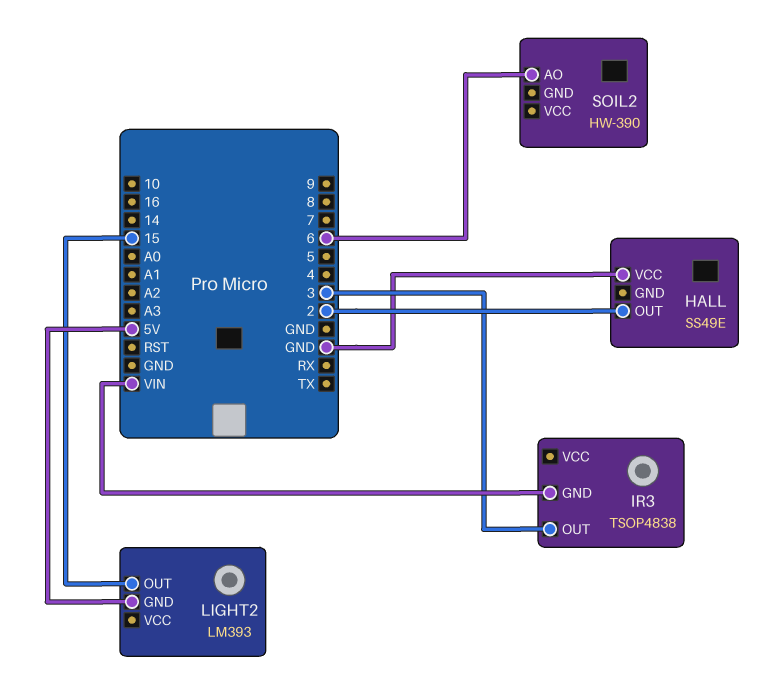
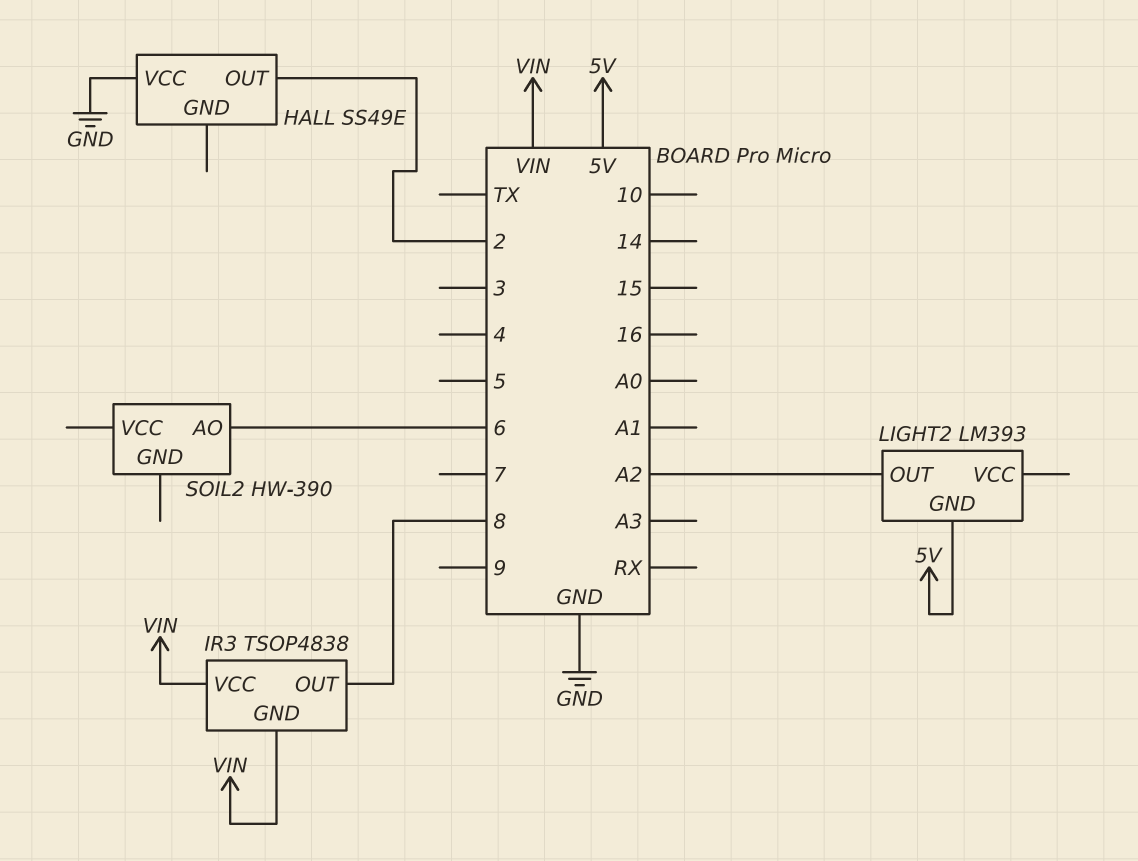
IR3 pin OUT: 3 -> 8
IR3 pin VCC: none -> VIN
LIGHT2 pin OUT: 15 -> A2

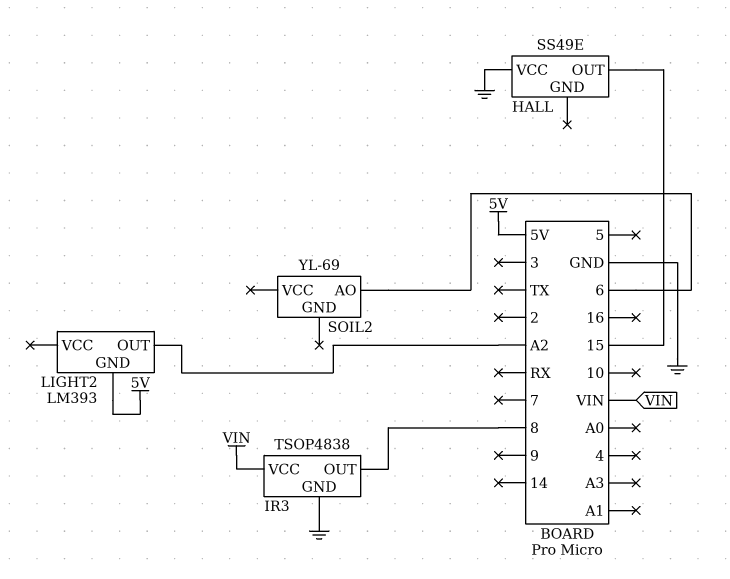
HALL pin OUT: 2 -> 15
IR3 pin GND: VIN -> GND
SOIL2: HW-390 -> YL-69

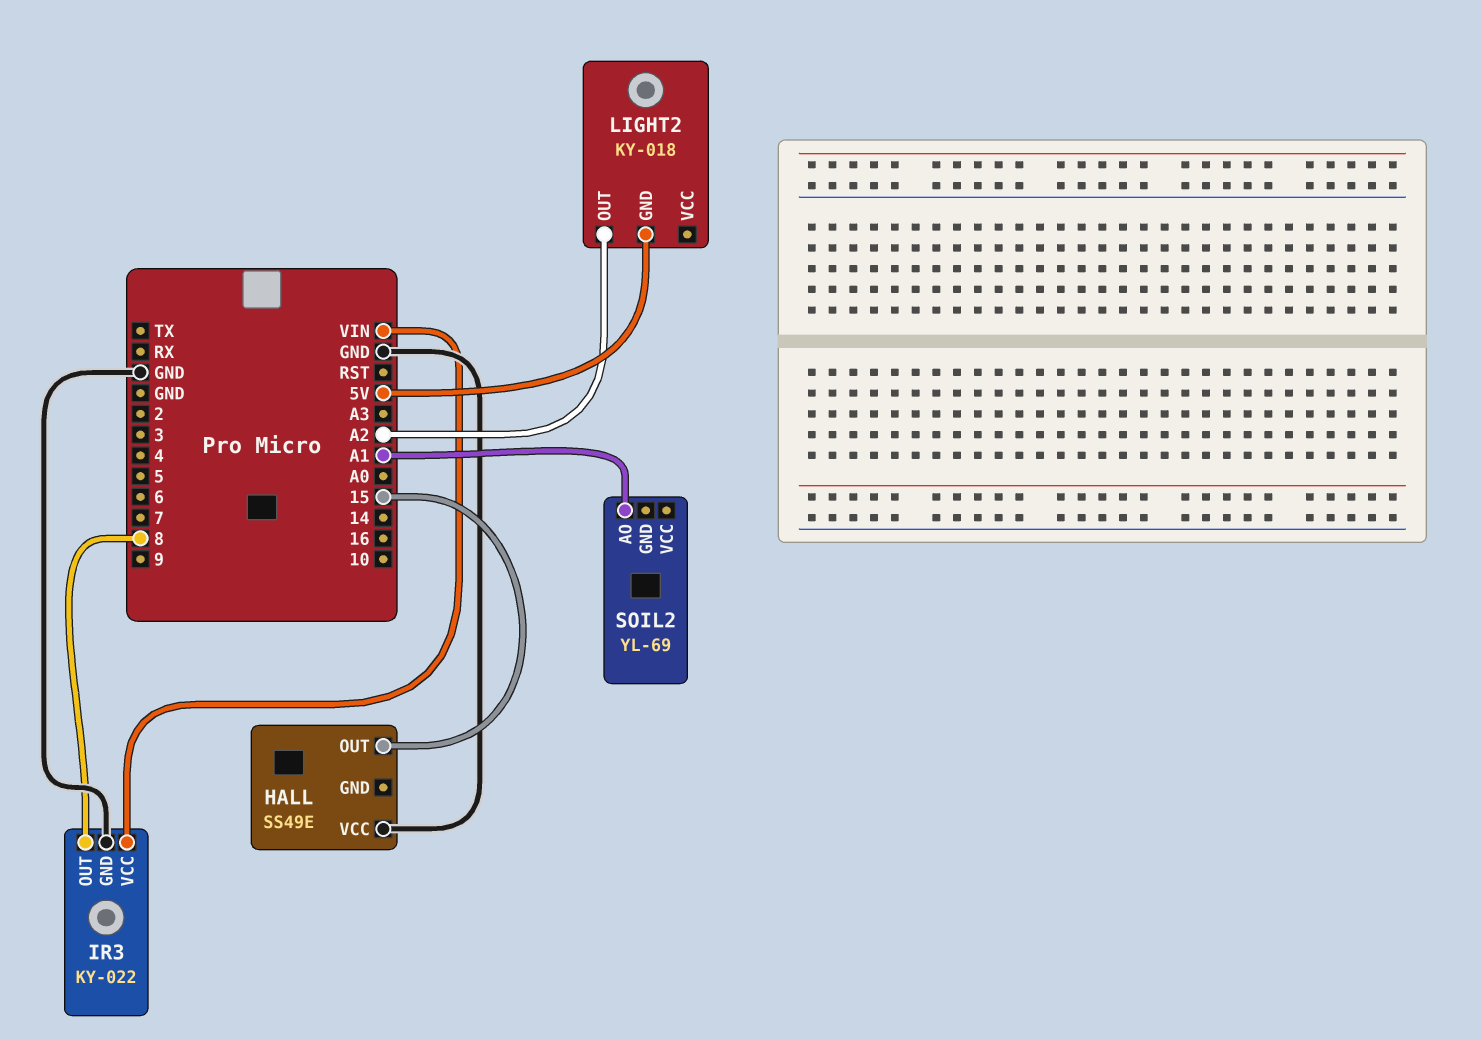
IR3: TSOP4838 -> KY-022
LIGHT2: LM393 -> KY-018
SOIL2 pin AO: 6 -> A1

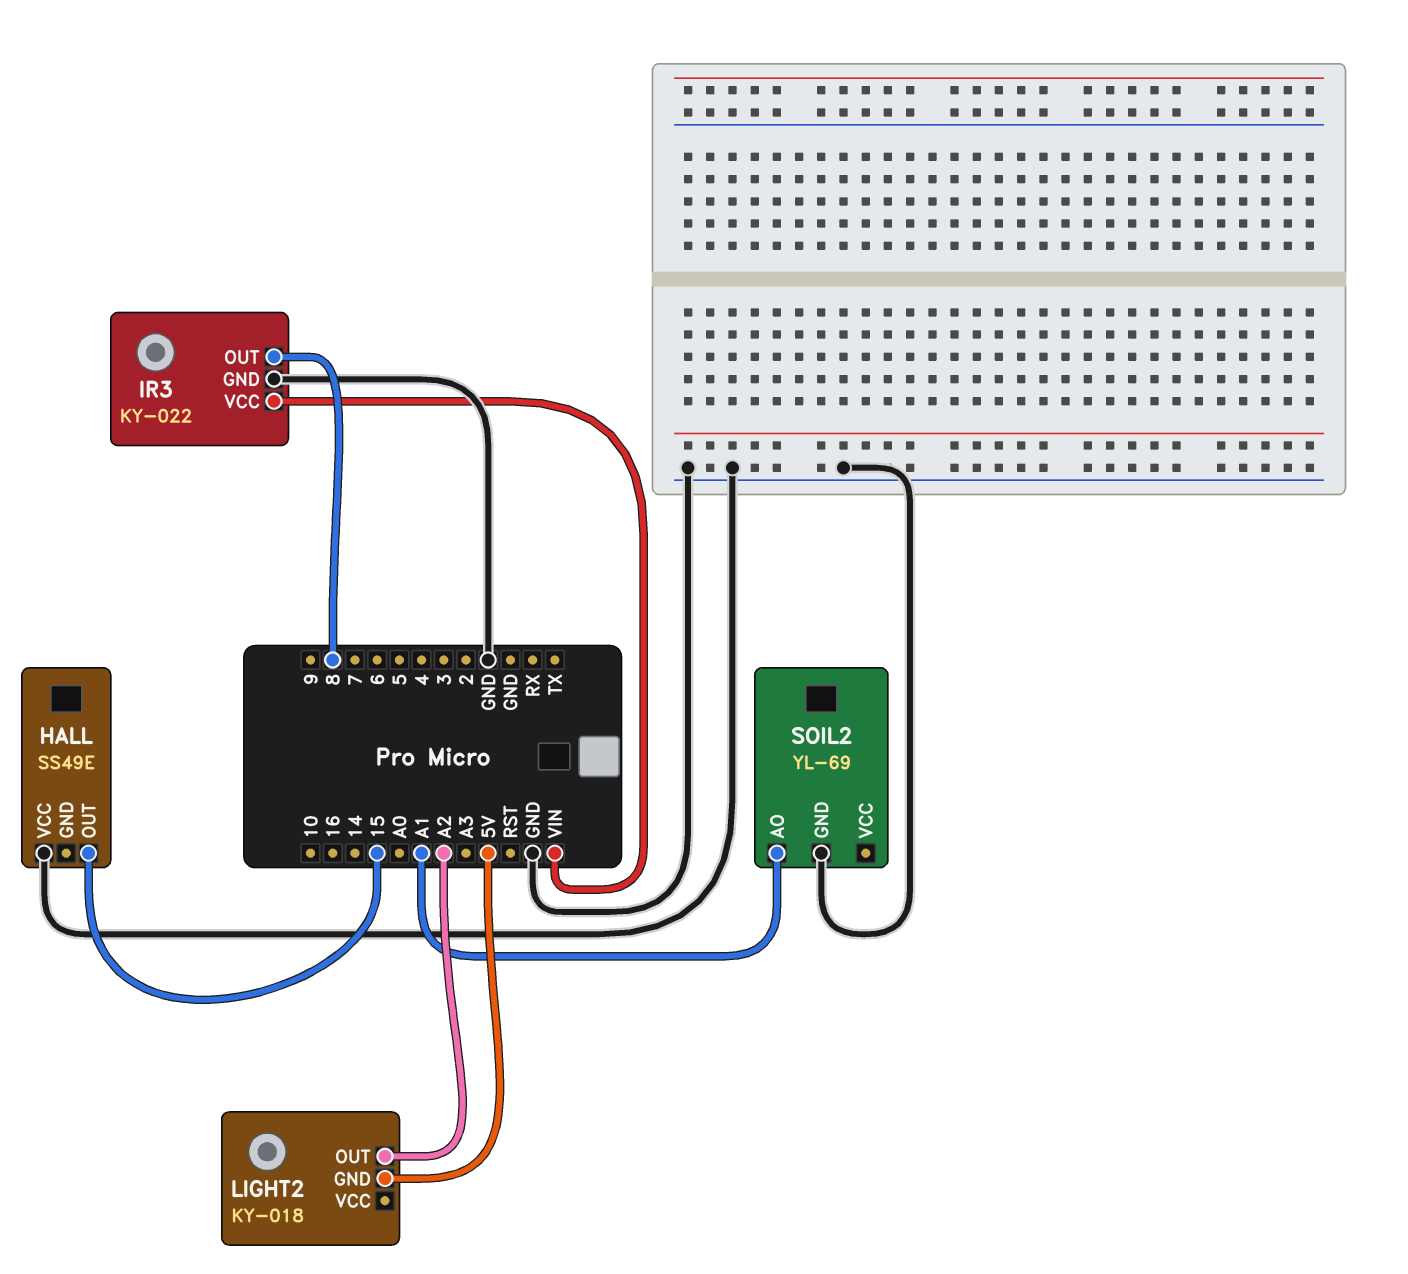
SOIL2 pin GND: none -> GND

